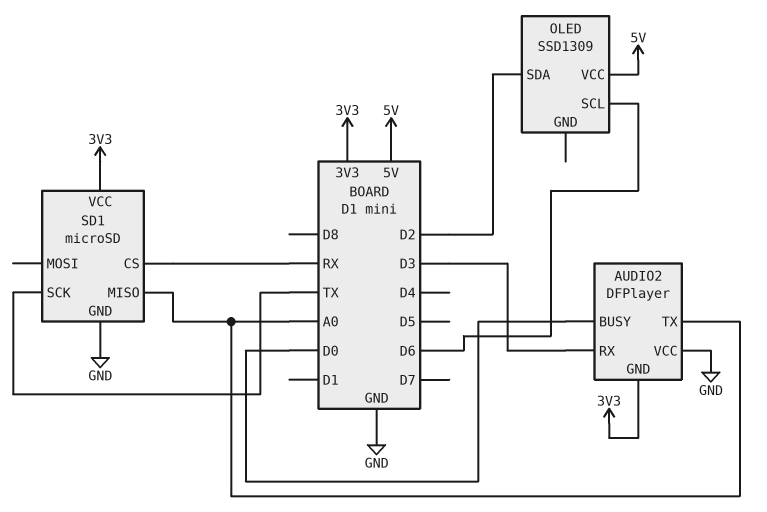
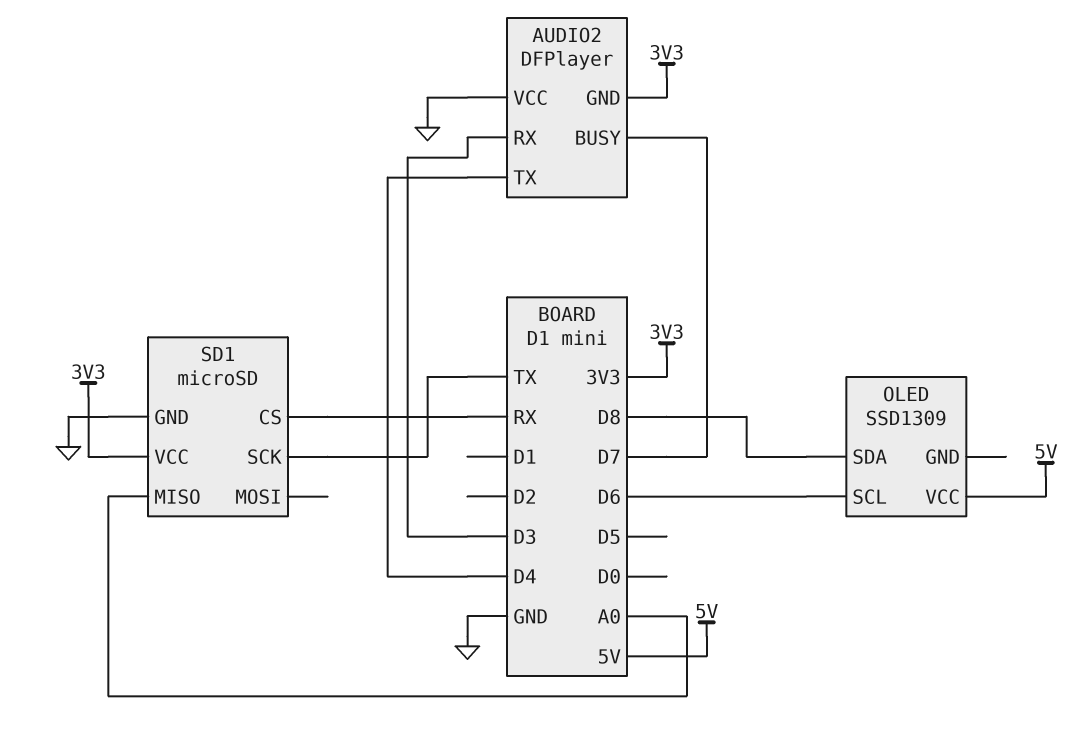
AUDIO2 pin BUSY: D0 -> D7
AUDIO2 pin TX: A0 -> D4
OLED pin SDA: D2 -> D8

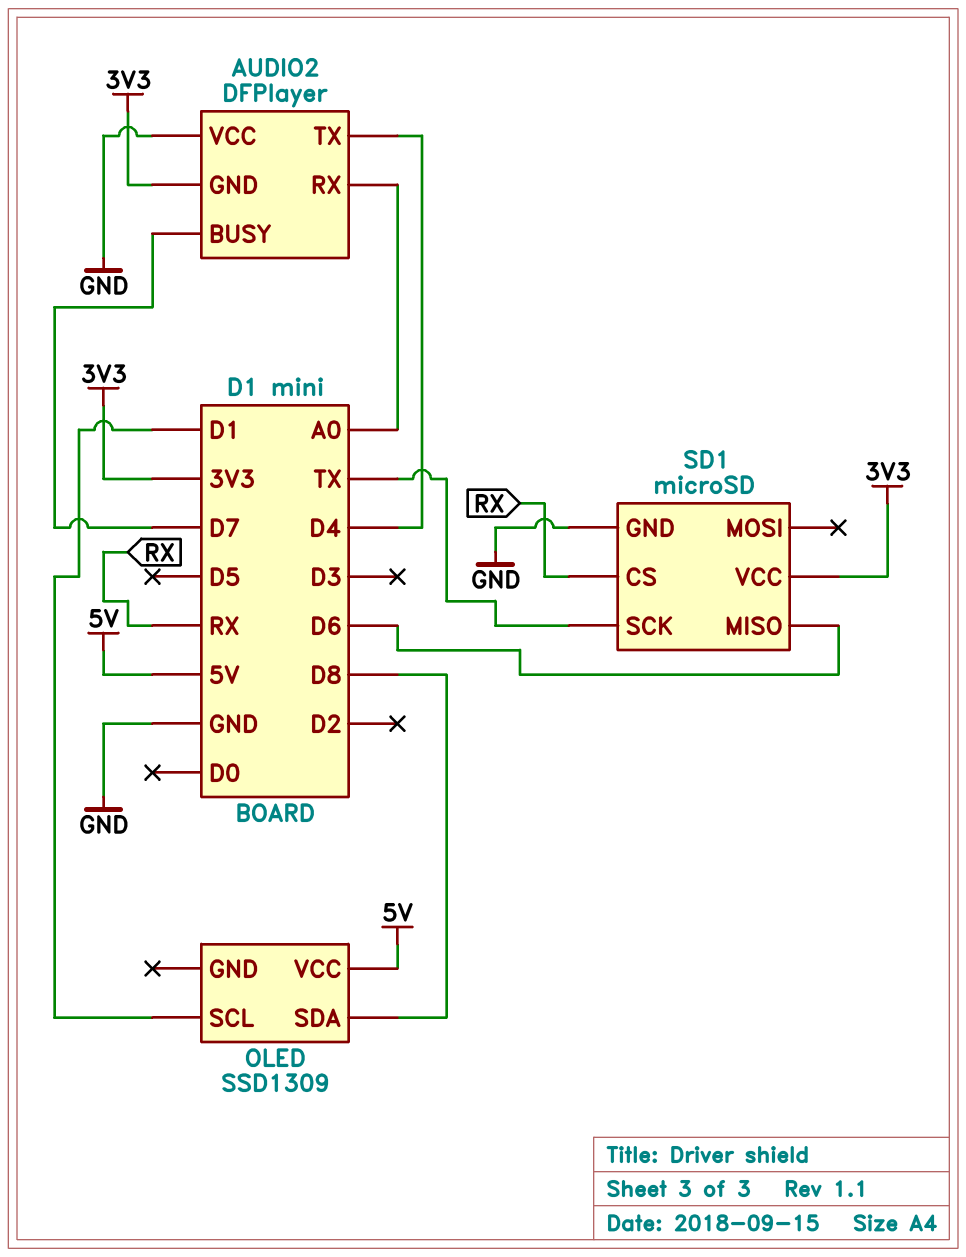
AUDIO2 pin RX: D3 -> A0
OLED pin SCL: D6 -> D1
SD1 pin MISO: A0 -> D6

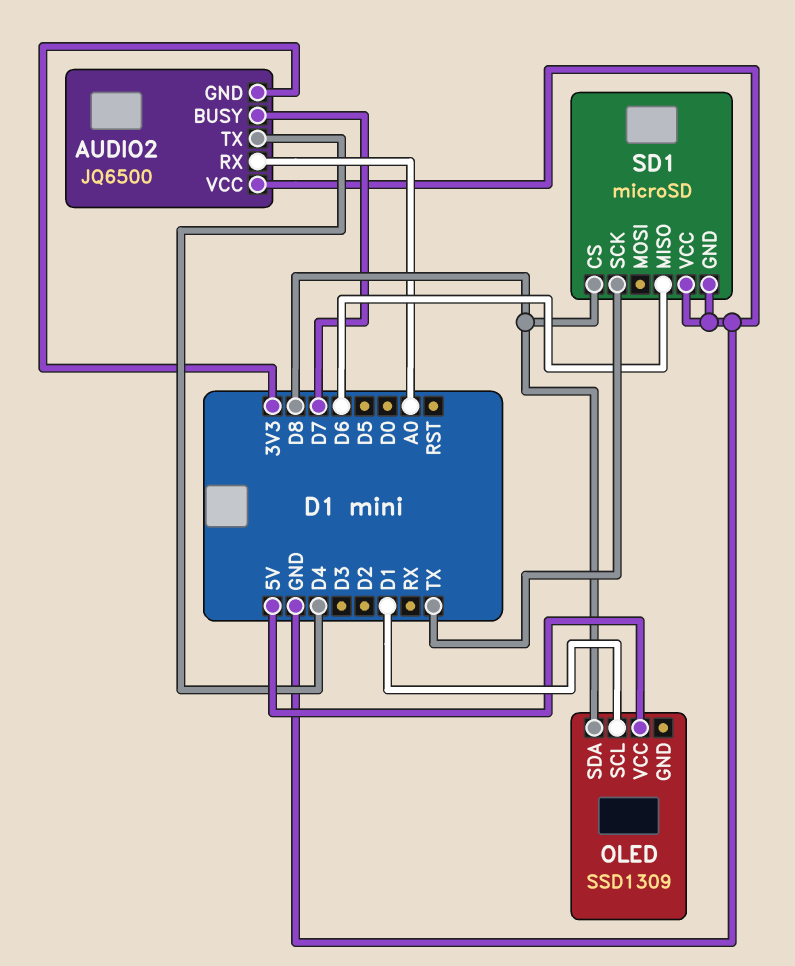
AUDIO2: DFPlayer -> JQ6500
SD1 pin CS: RX -> D8
SD1 pin VCC: 3V3 -> GND

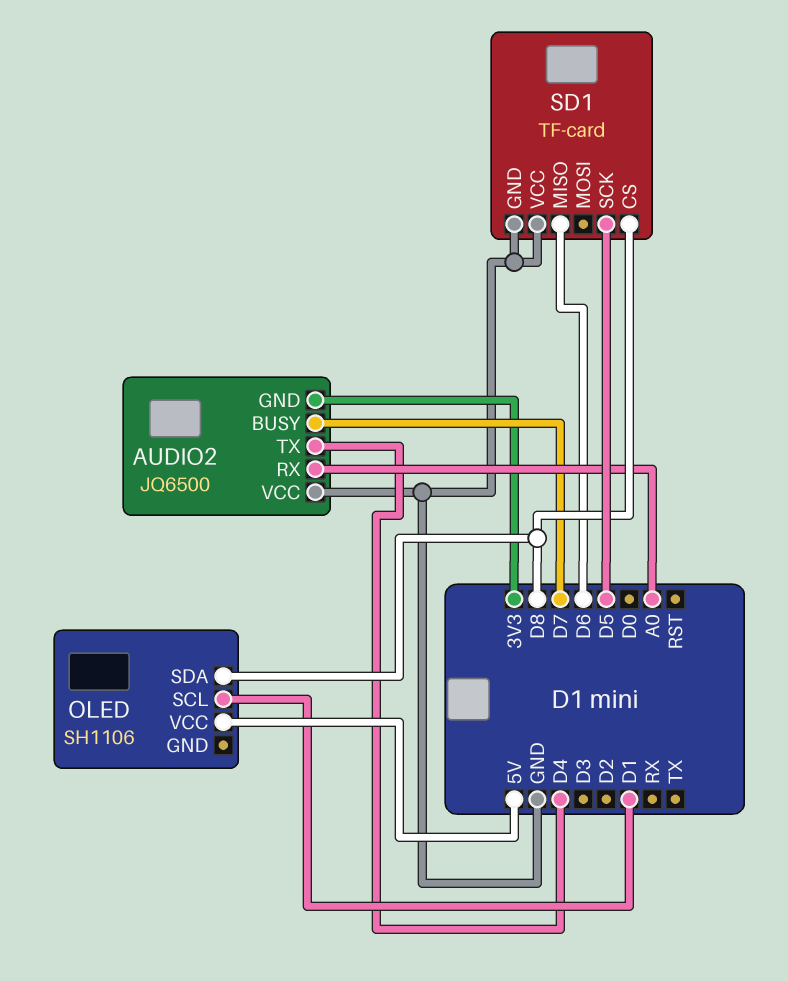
OLED: SSD1309 -> SH1106
SD1: microSD -> TF-card
SD1 pin SCK: TX -> D5

